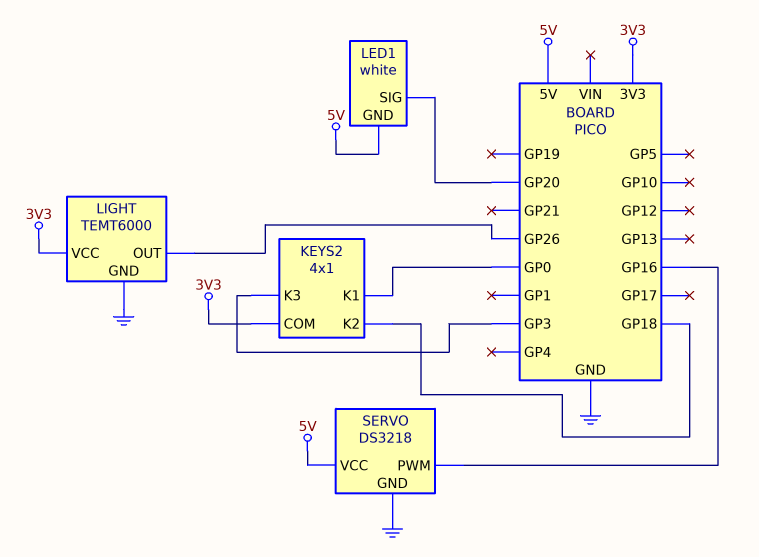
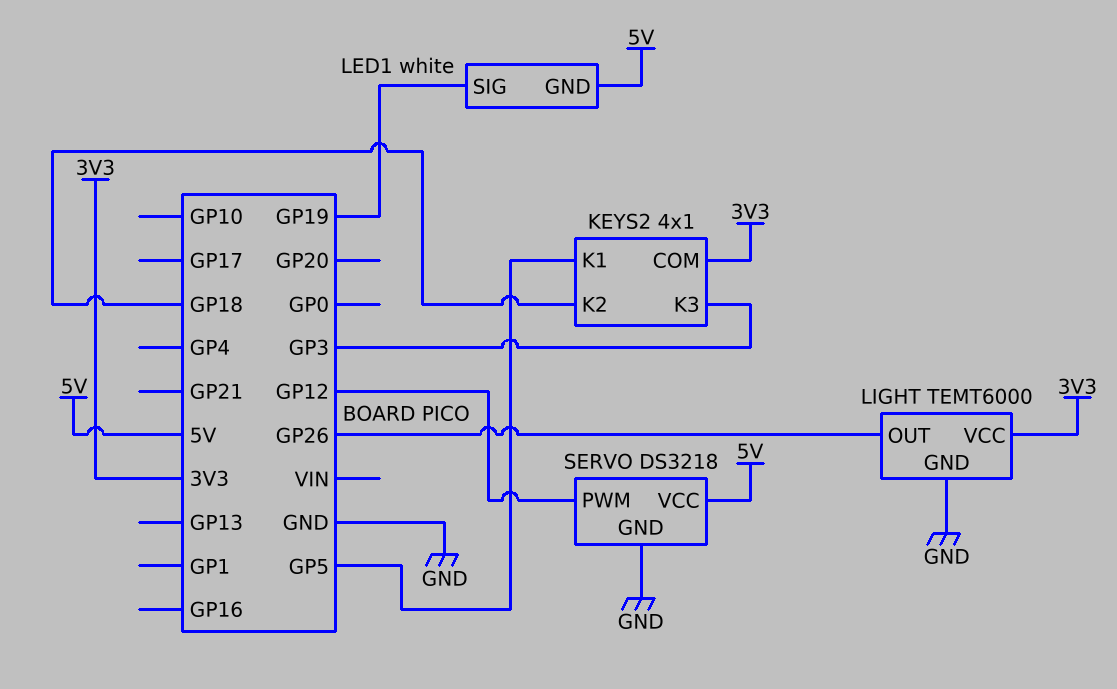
KEYS2 pin K1: GP0 -> GP5
LED1 pin SIG: GP20 -> GP19
SERVO pin PWM: GP16 -> GP12

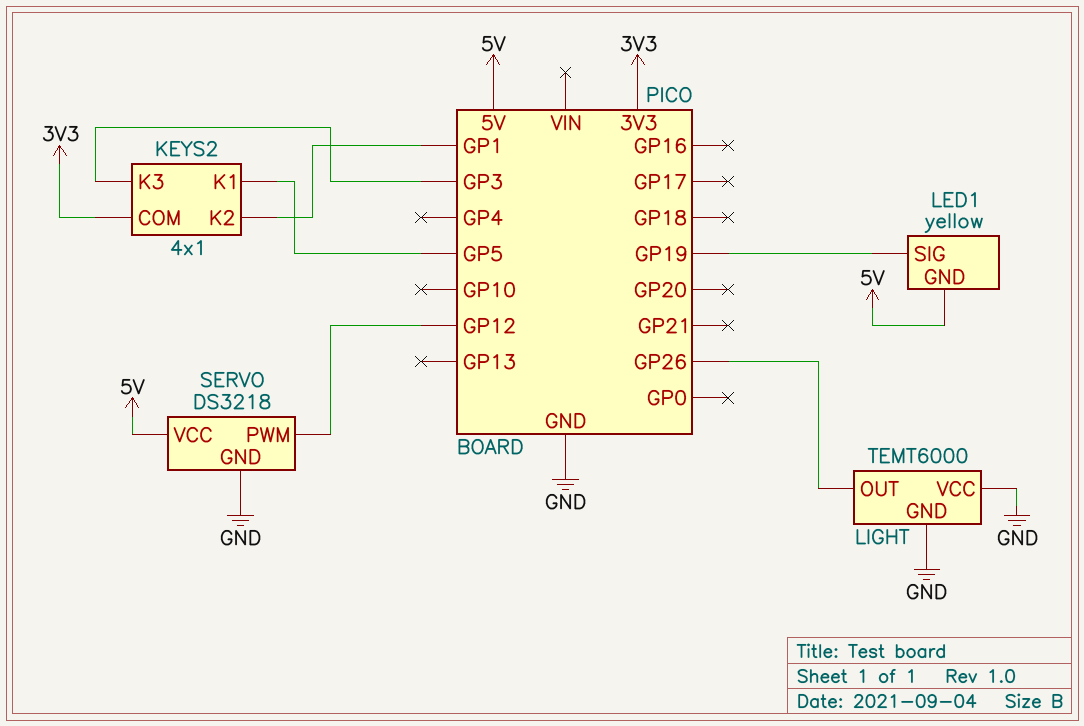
KEYS2 pin K2: GP18 -> GP1
LED1: white -> yellow
LIGHT pin VCC: 3V3 -> GND

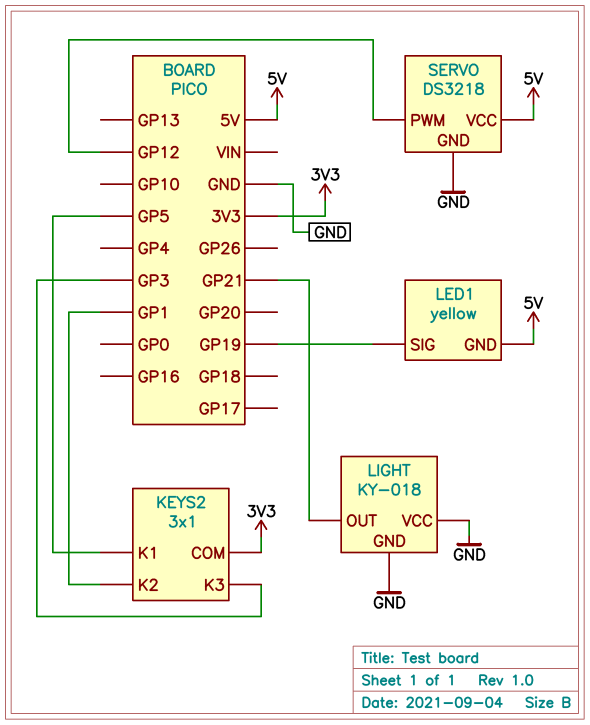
KEYS2: 4x1 -> 3x1
LIGHT: TEMT6000 -> KY-018
LIGHT pin OUT: GP26 -> GP21

